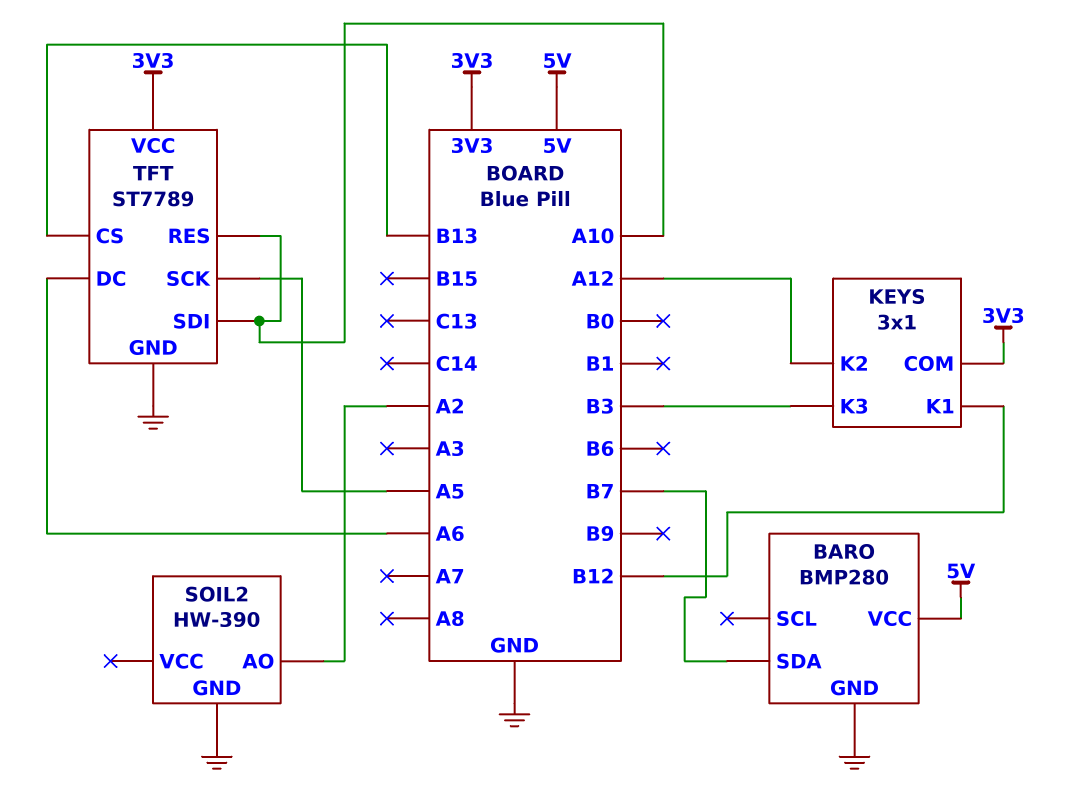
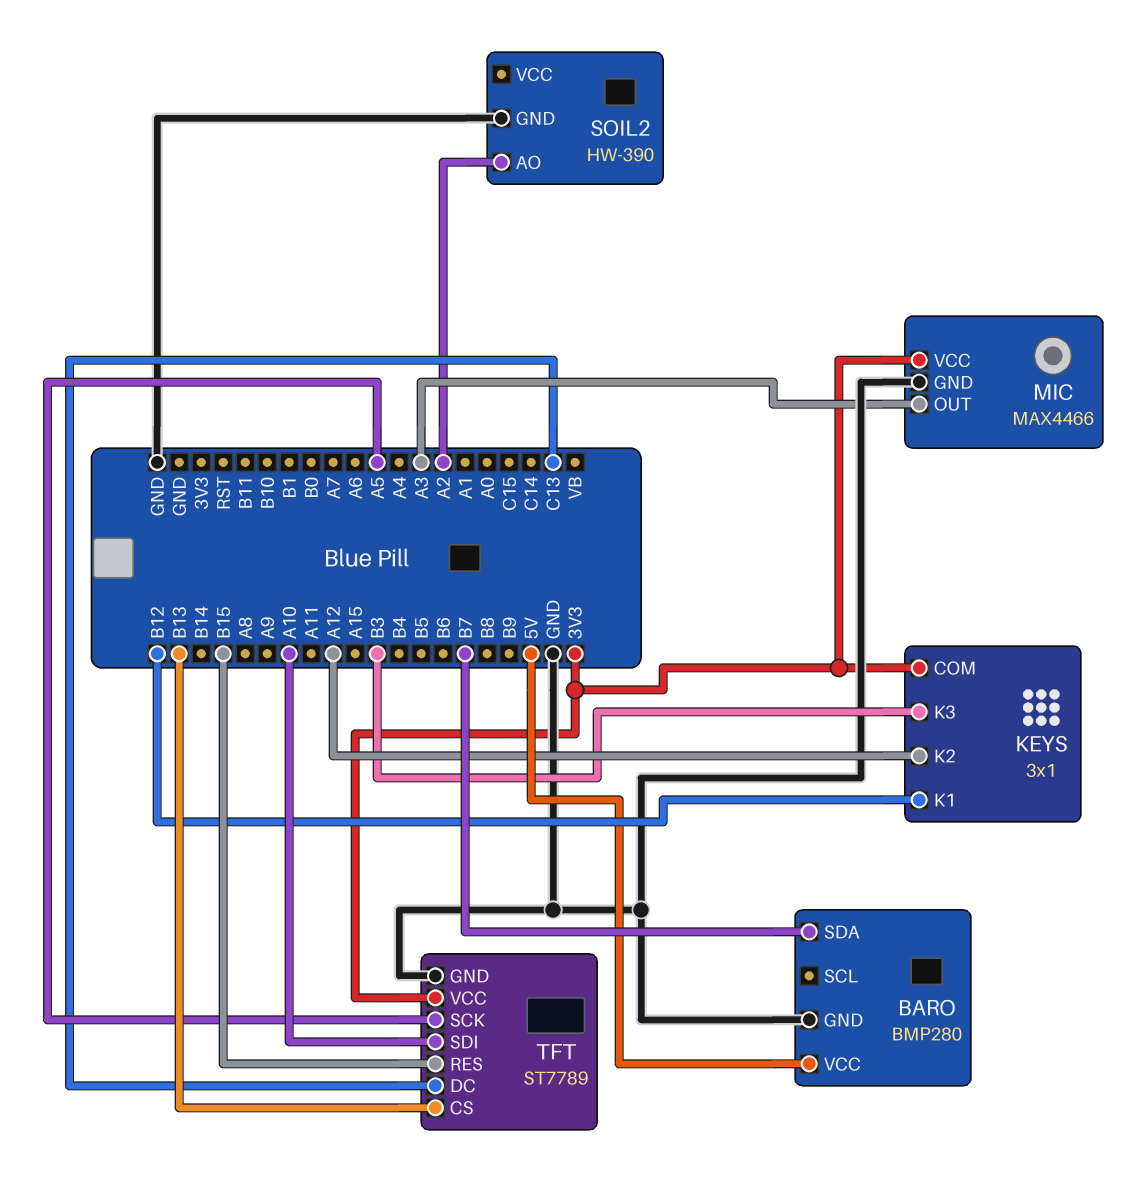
MIC: none -> MAX4466
MIC pin GND: none -> GND
MIC pin OUT: none -> A3
MIC pin VCC: none -> 3V3
TFT pin DC: A6 -> C13
TFT pin RES: A10 -> B15

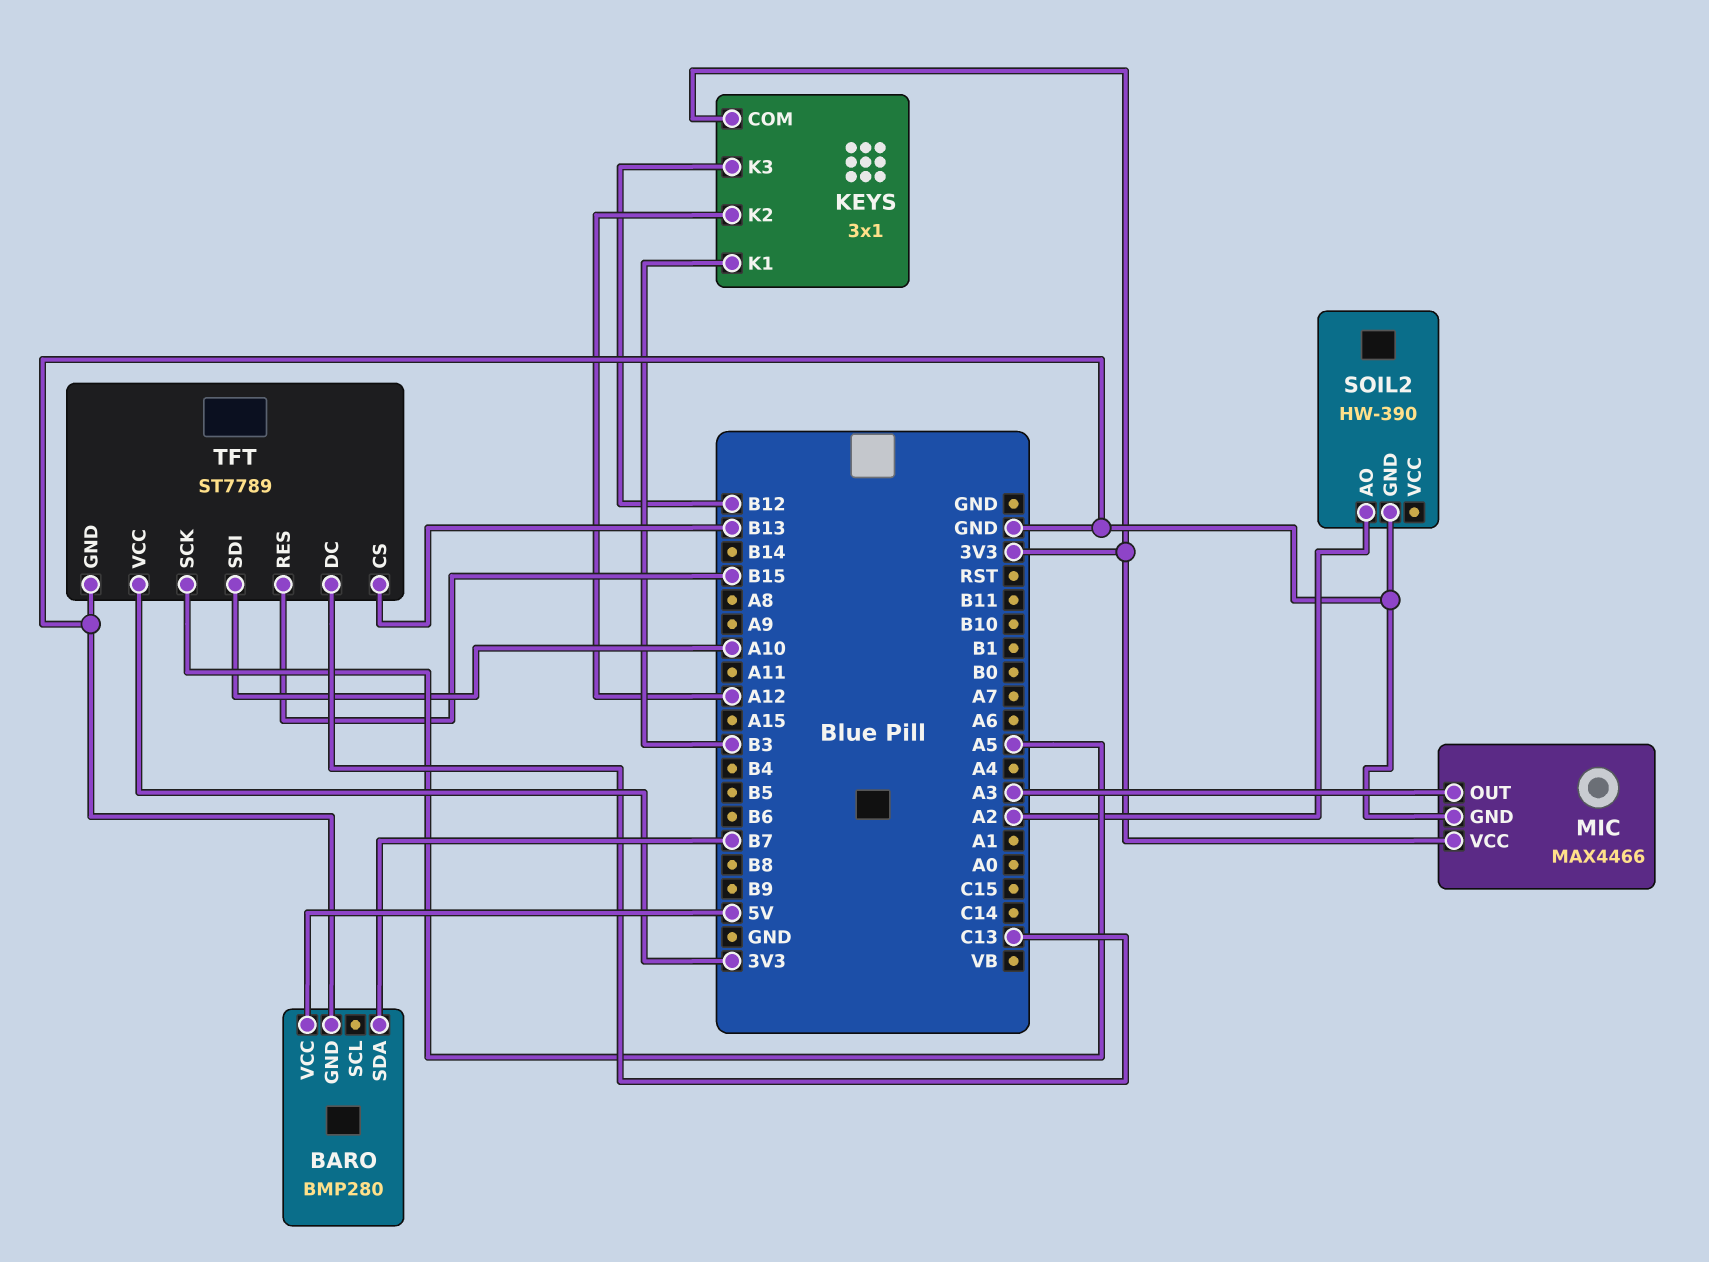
KEYS pin K1: B12 -> B3
KEYS pin K3: B3 -> B12

